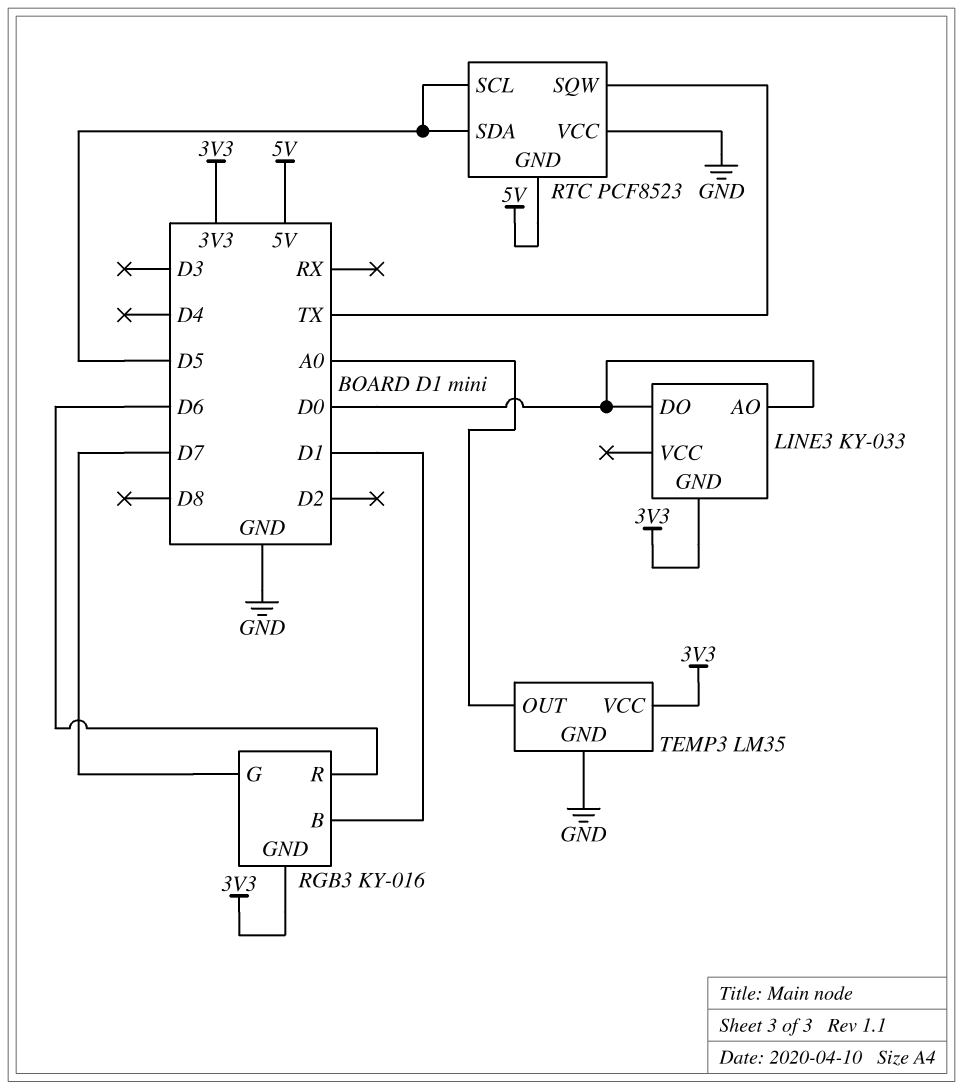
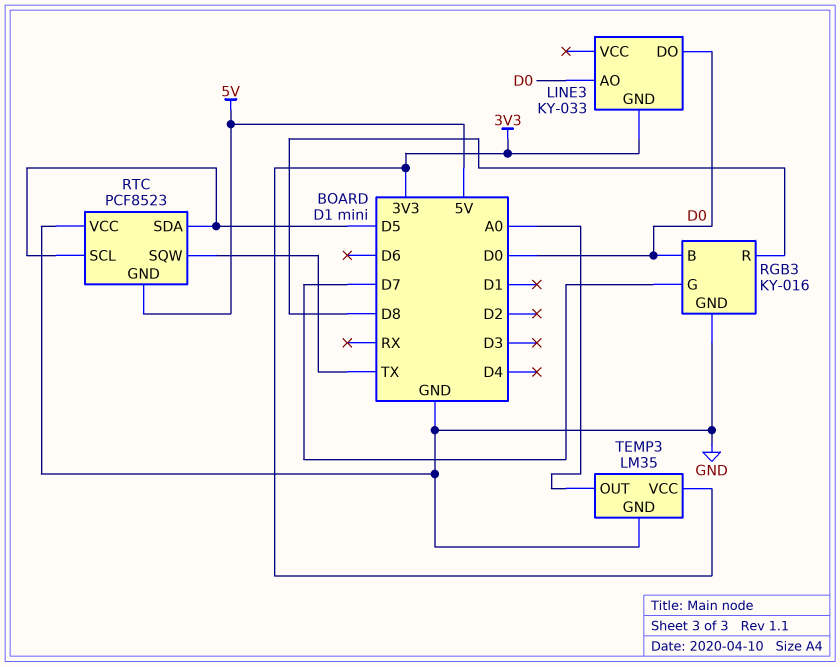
RGB3 pin B: D1 -> D0
RGB3 pin GND: 3V3 -> GND
RGB3 pin R: D6 -> D8

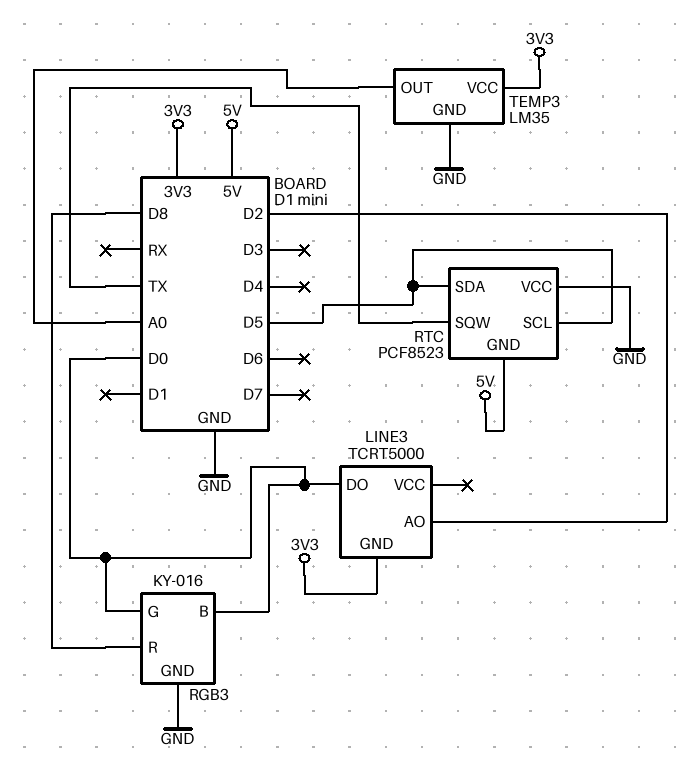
LINE3: KY-033 -> TCRT5000
LINE3 pin AO: D0 -> D2
RGB3 pin G: D7 -> D0

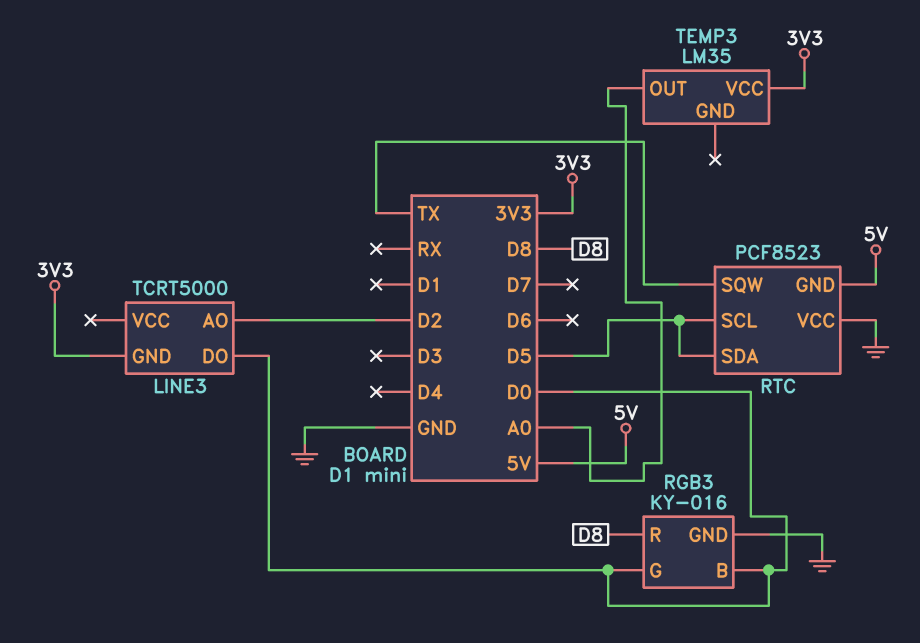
TEMP3 pin GND: GND -> none

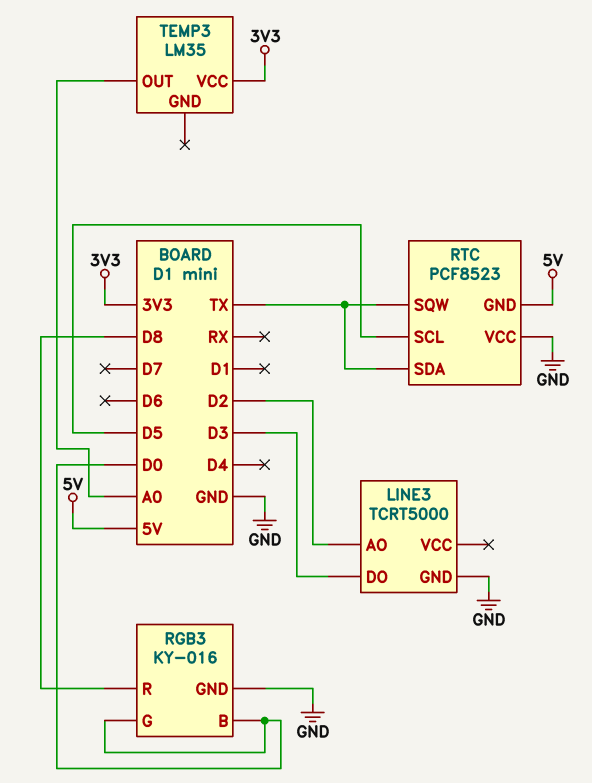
LINE3 pin DO: D0 -> D3
LINE3 pin GND: 3V3 -> GND
RTC pin SDA: D5 -> TX

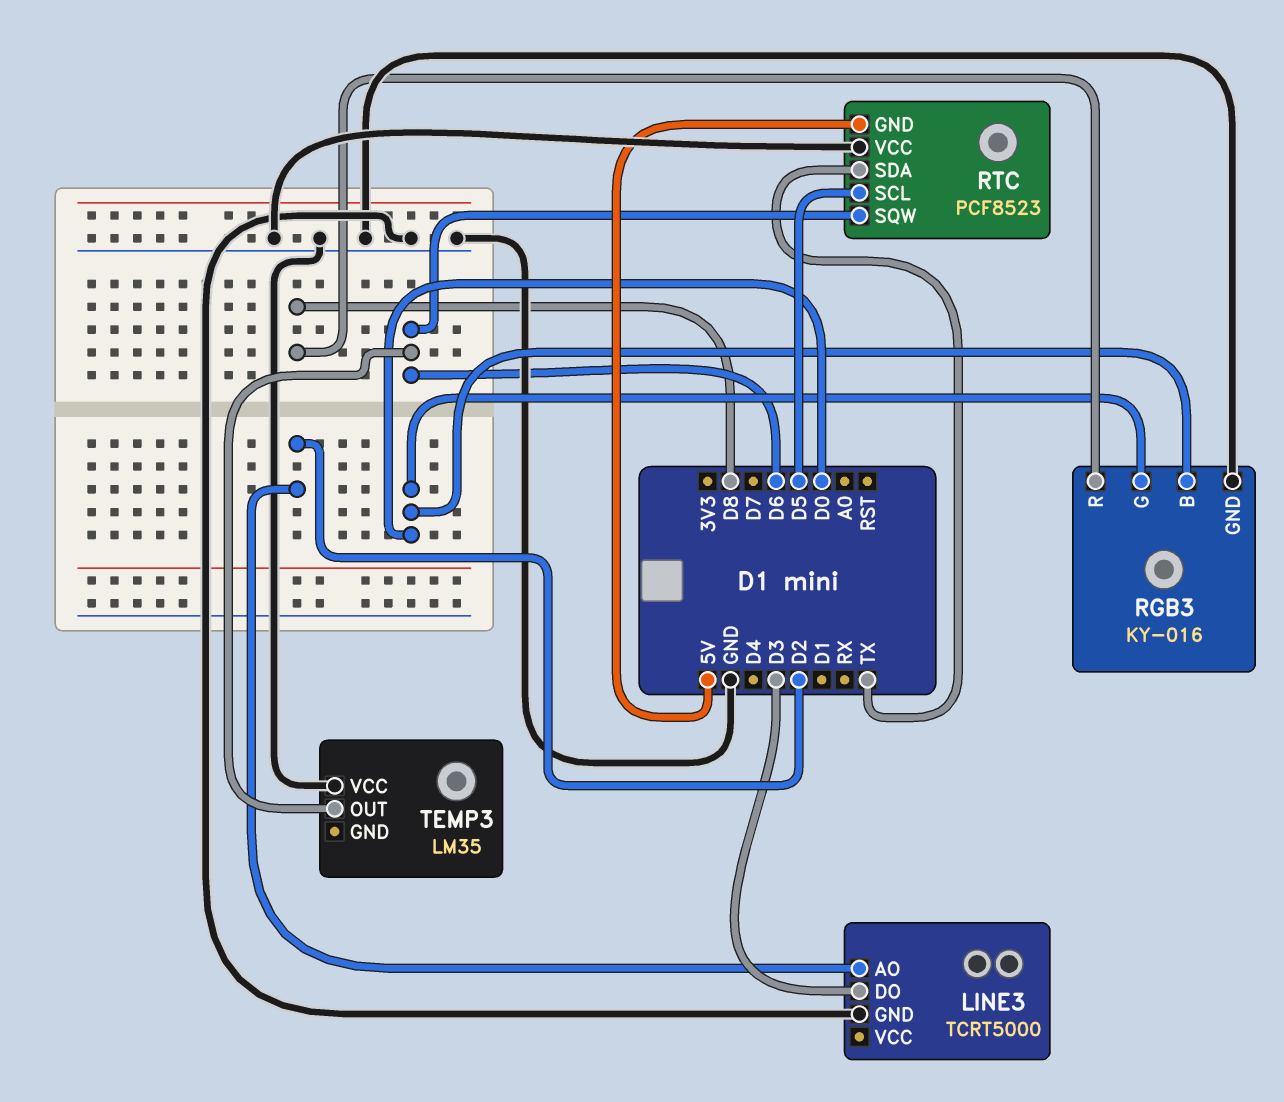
RTC pin SQW: TX -> D6
TEMP3 pin OUT: A0 -> D6
TEMP3 pin VCC: 3V3 -> GND

